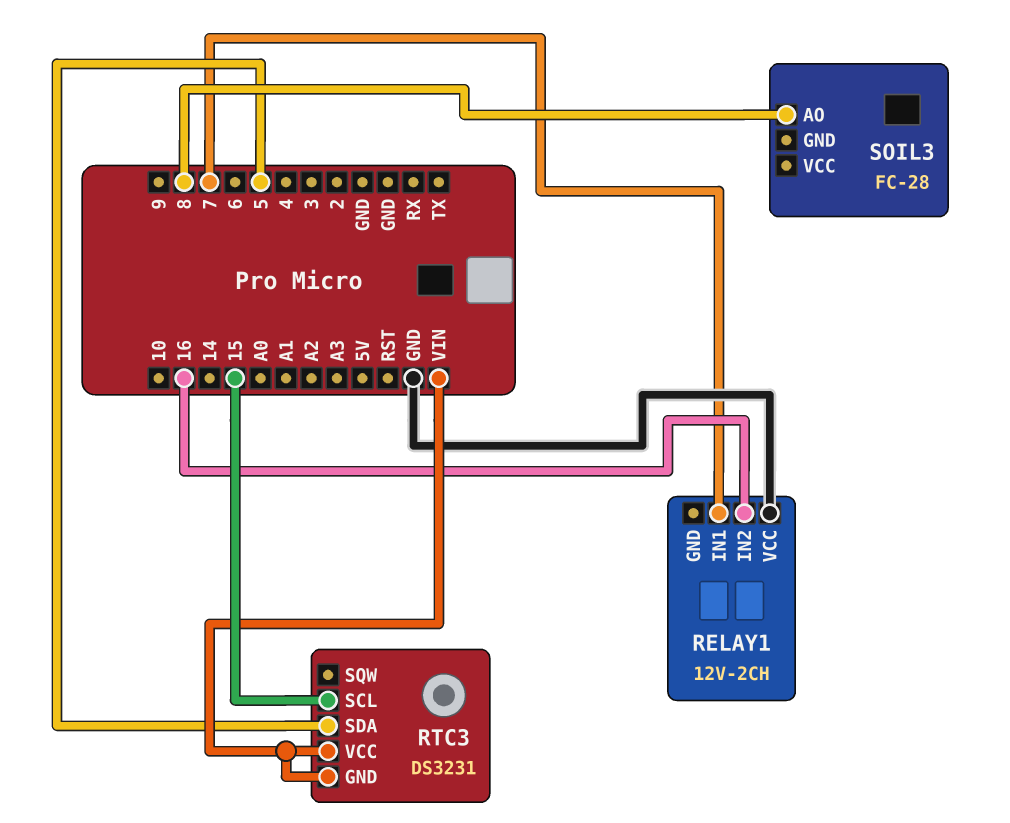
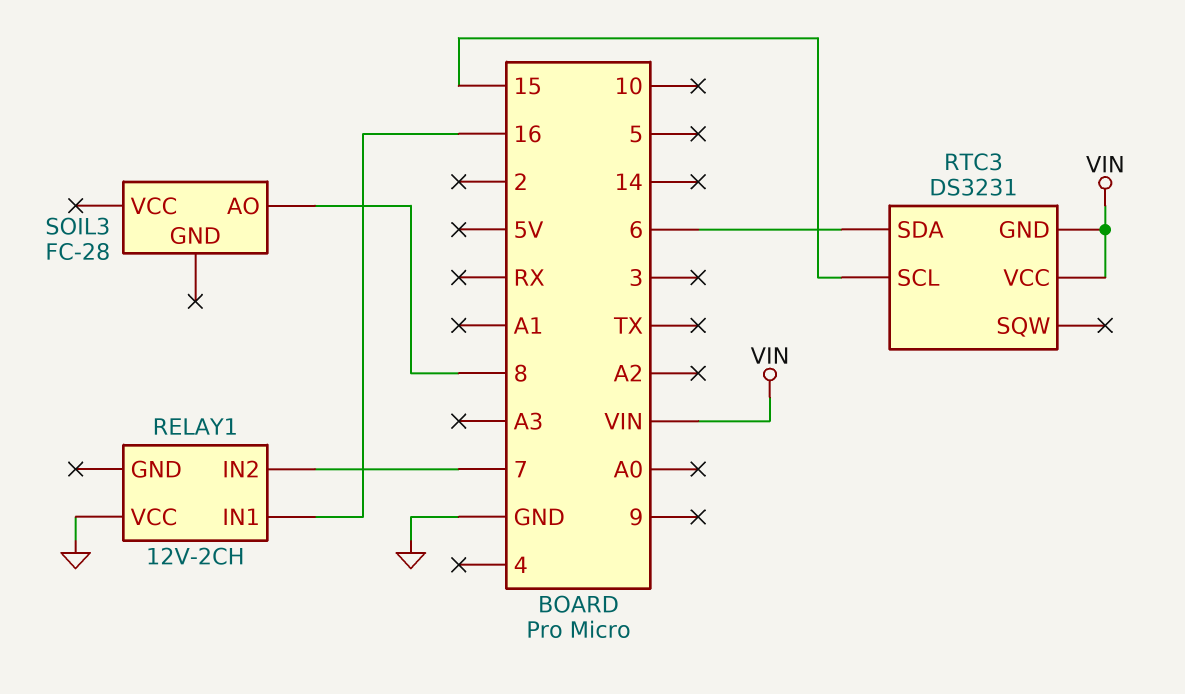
RELAY1 pin IN1: 7 -> 16
RELAY1 pin IN2: 16 -> 7
RTC3 pin SDA: 5 -> 6

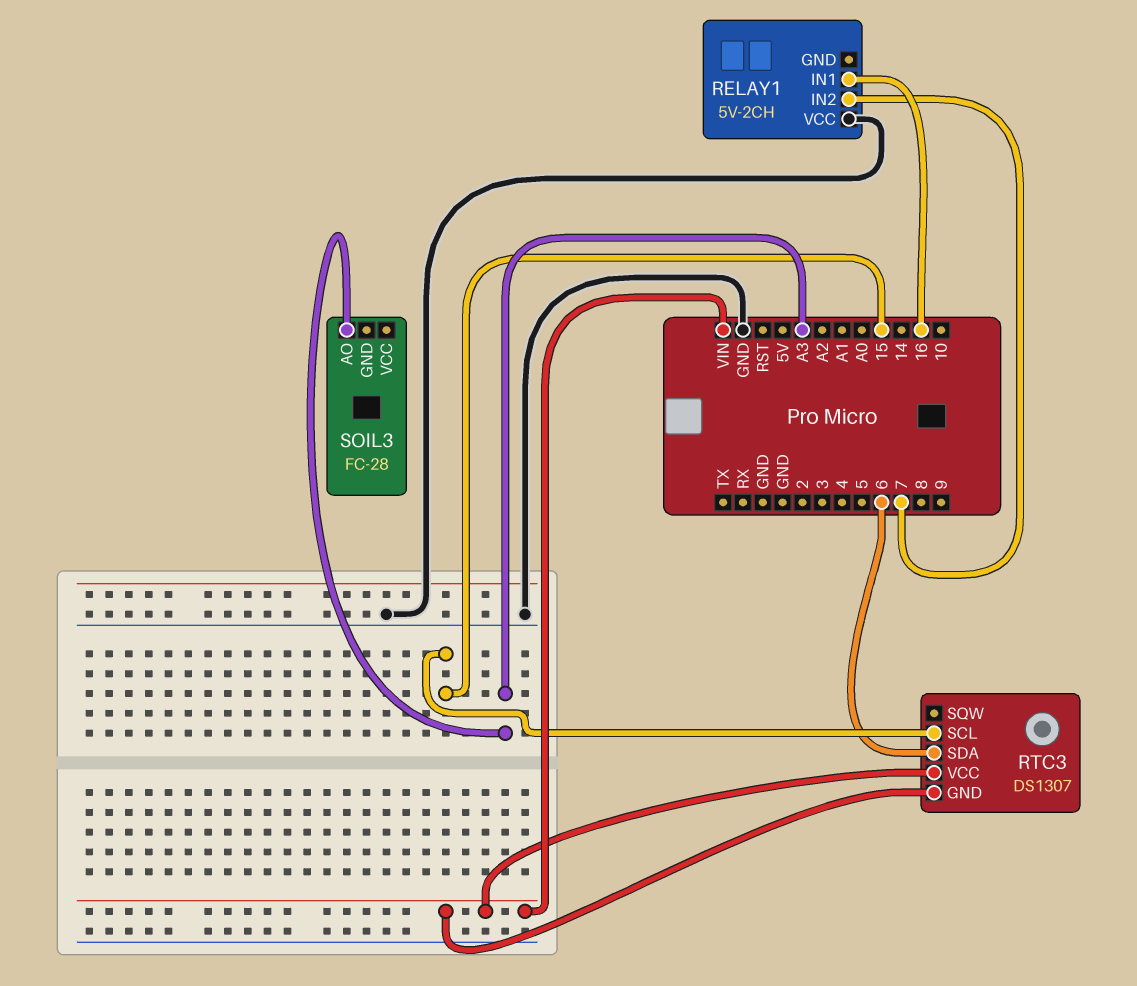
RELAY1: 12V-2CH -> 5V-2CH
RTC3: DS3231 -> DS1307
SOIL3 pin AO: 8 -> A3

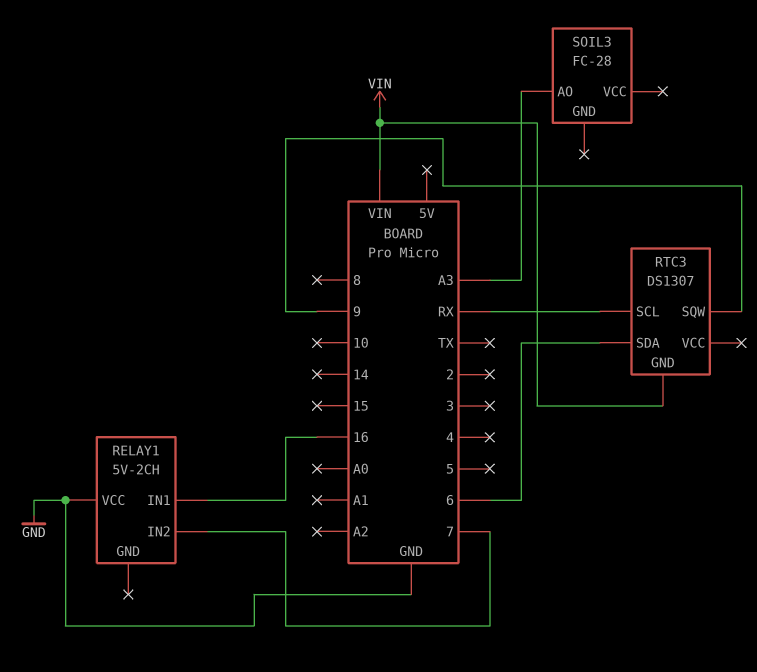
RTC3 pin SCL: 15 -> RX
RTC3 pin SQW: none -> 9
RTC3 pin VCC: VIN -> none

